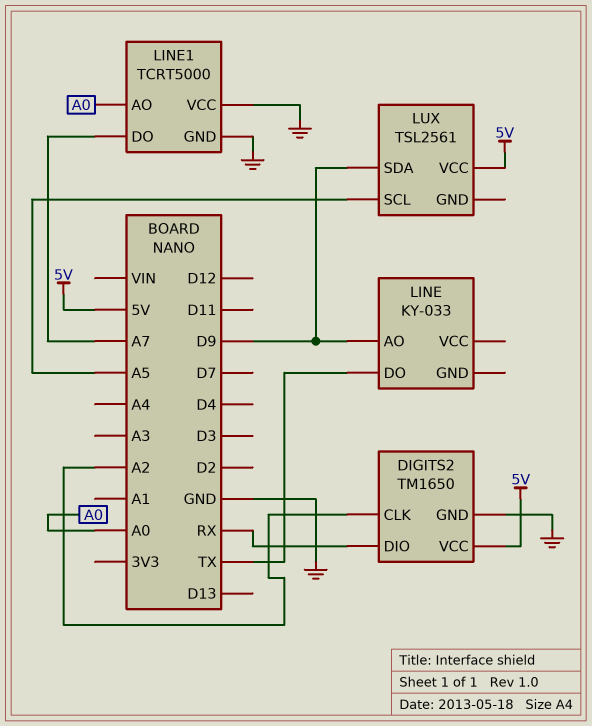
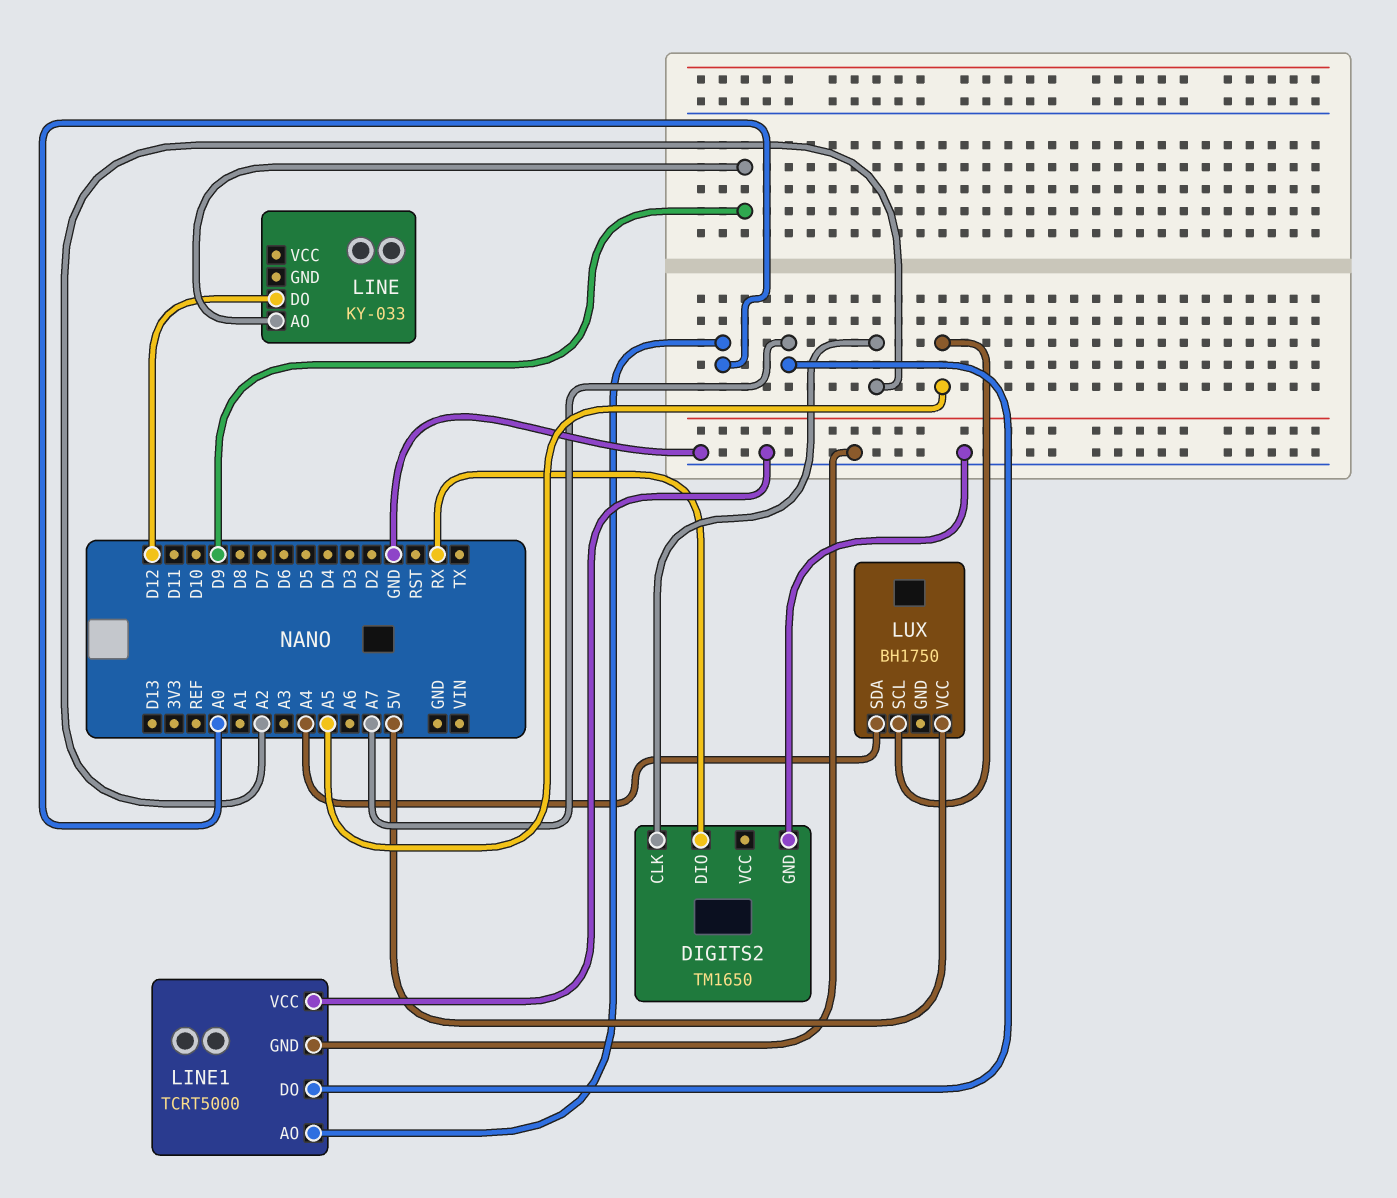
DIGITS2 pin VCC: 5V -> none
LINE pin DO: TX -> D12
LUX: TSL2561 -> BH1750
LUX pin SDA: D9 -> A4

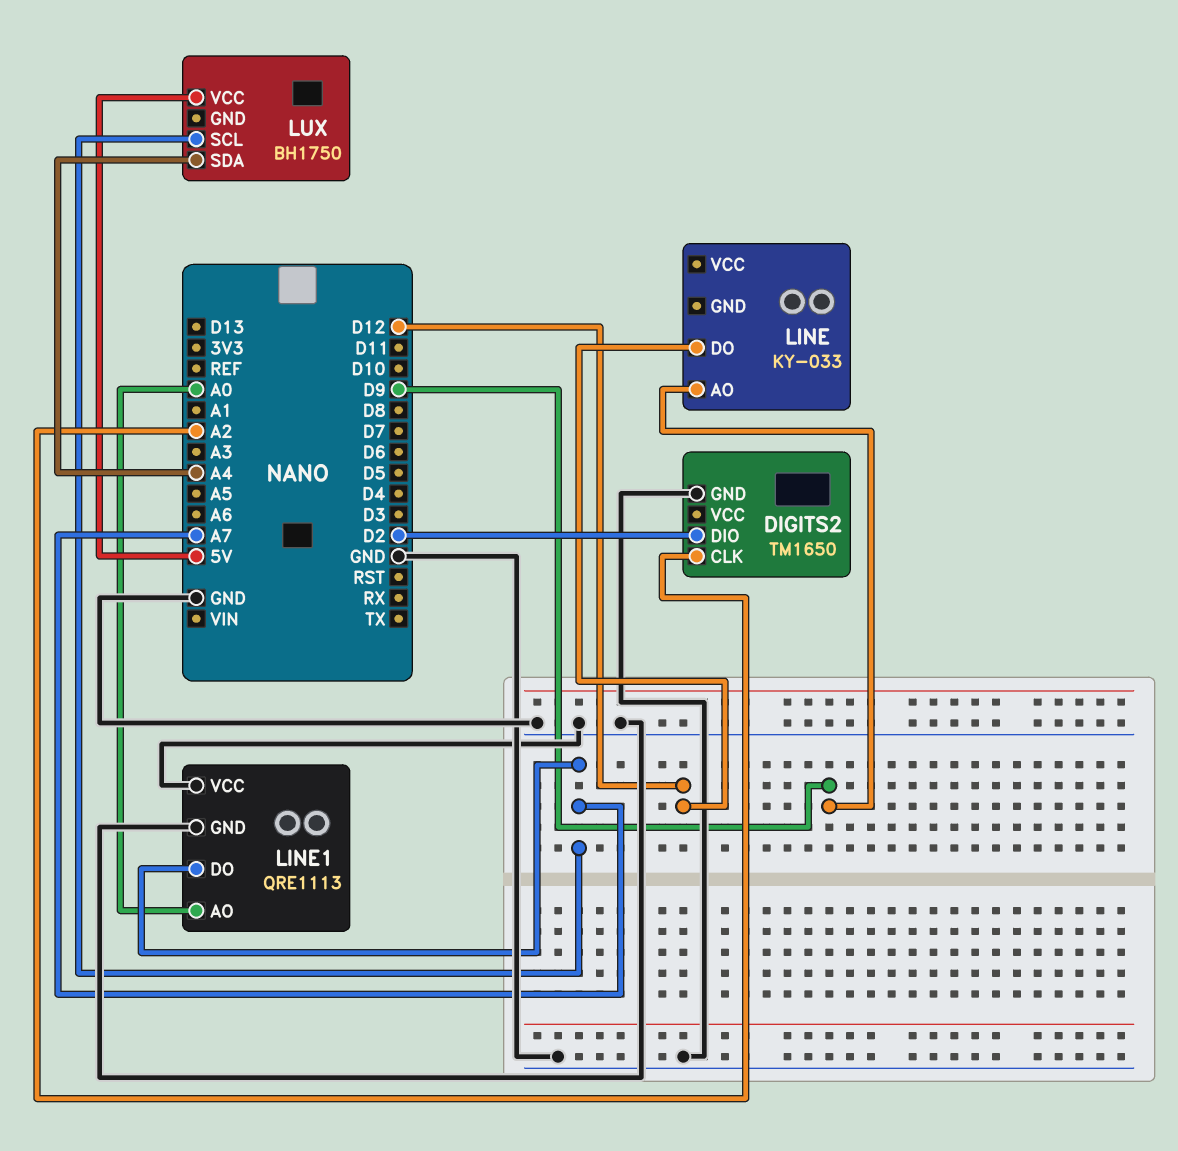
DIGITS2 pin DIO: RX -> D2
LINE1: TCRT5000 -> QRE1113
LUX pin SCL: A5 -> A7

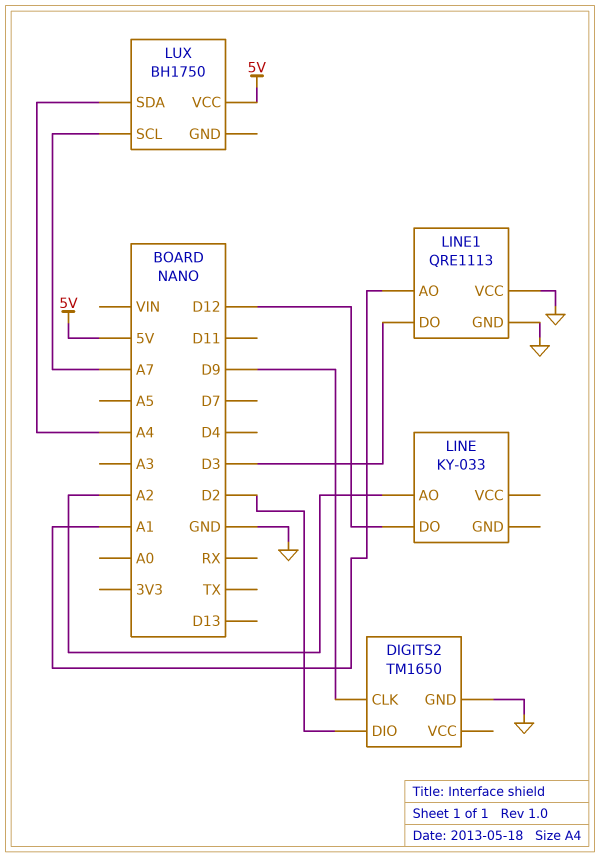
DIGITS2 pin CLK: A2 -> D9
LINE pin AO: D9 -> A2
LINE1 pin AO: A0 -> A1
LINE1 pin DO: A7 -> D3

